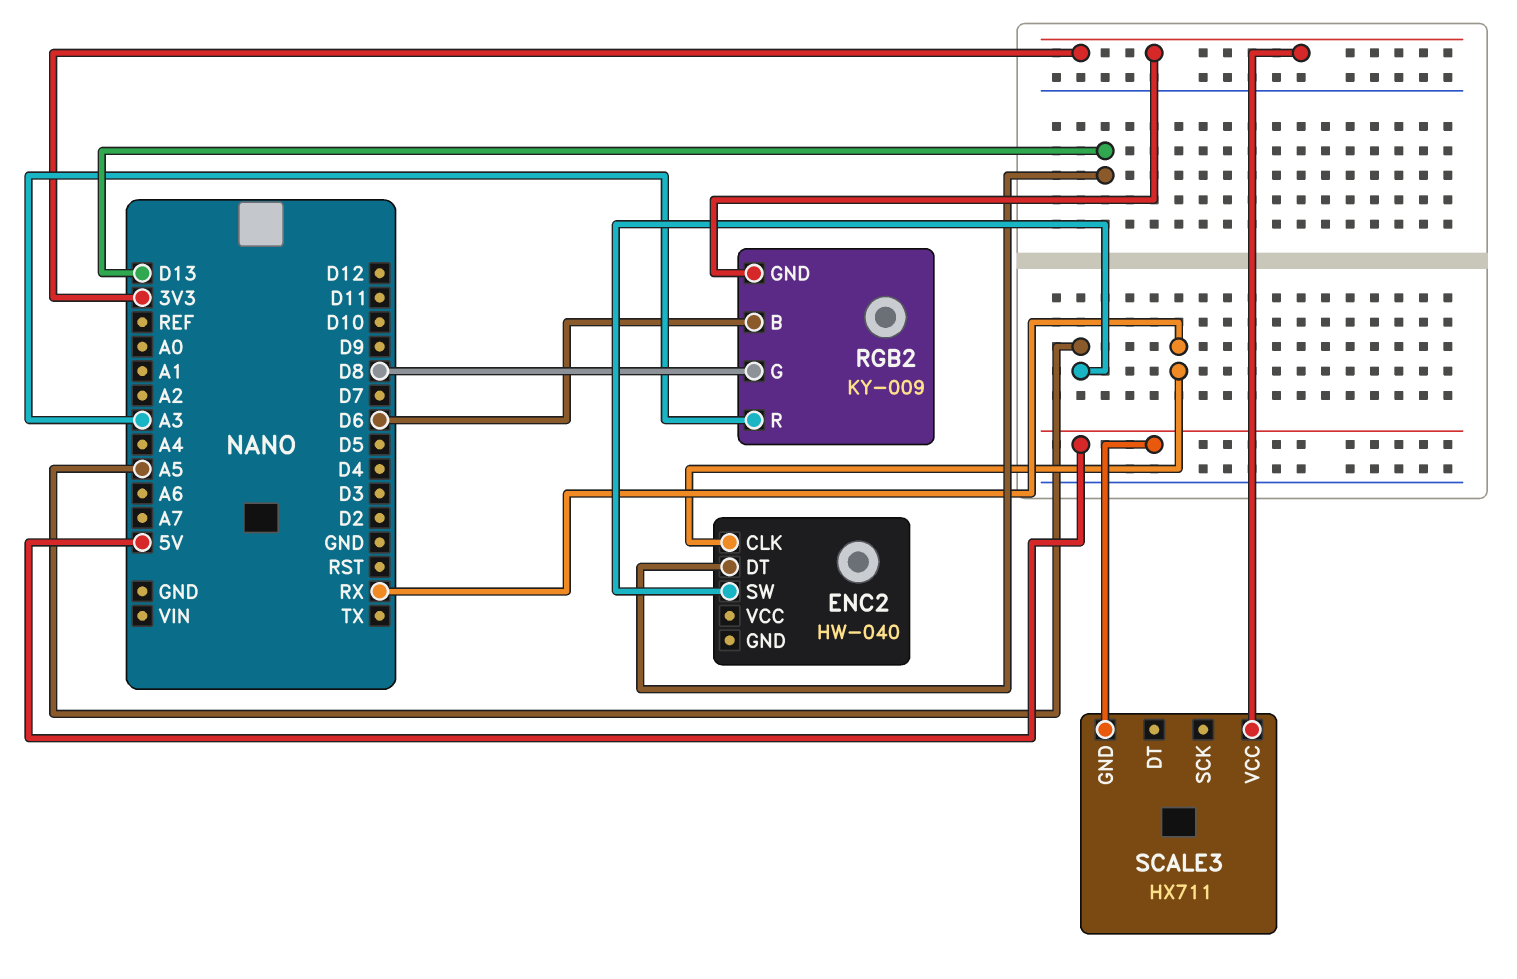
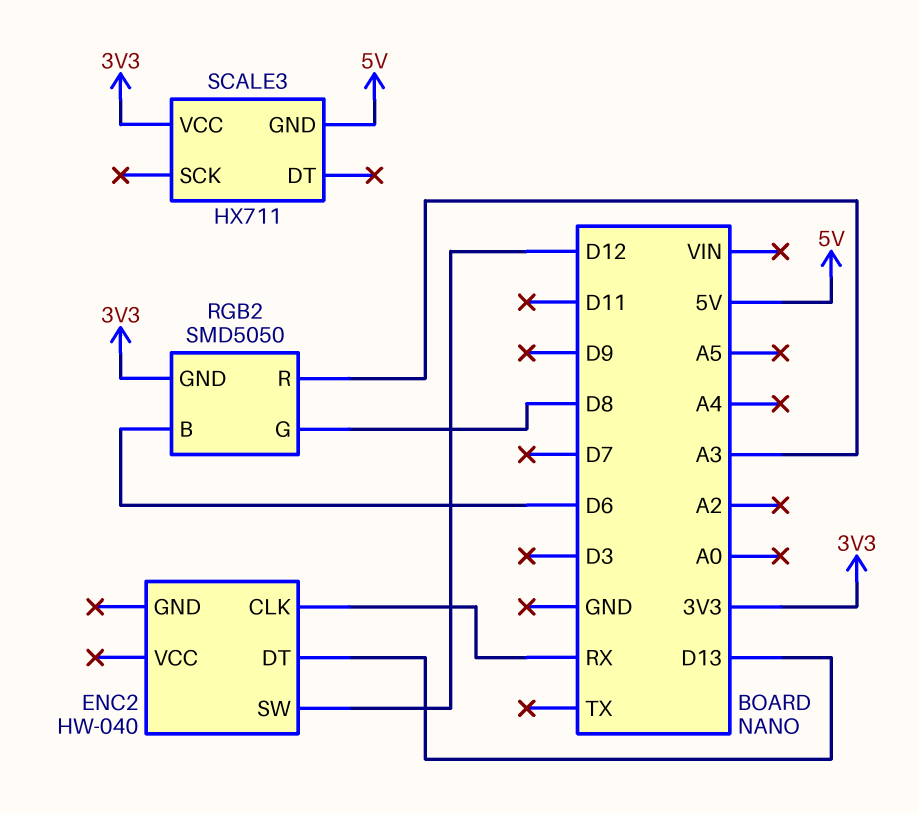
ENC2 pin SW: A5 -> D12
RGB2: KY-009 -> SMD5050

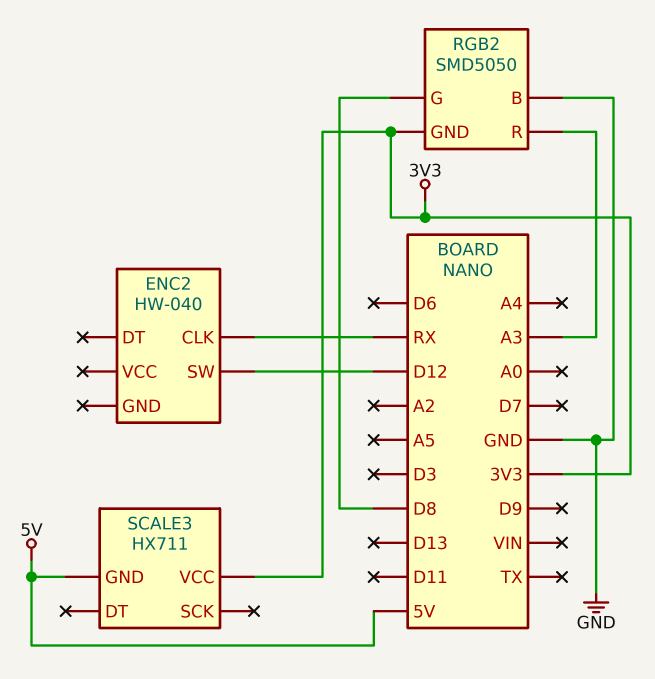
ENC2 pin DT: D13 -> none
RGB2 pin B: D6 -> GND

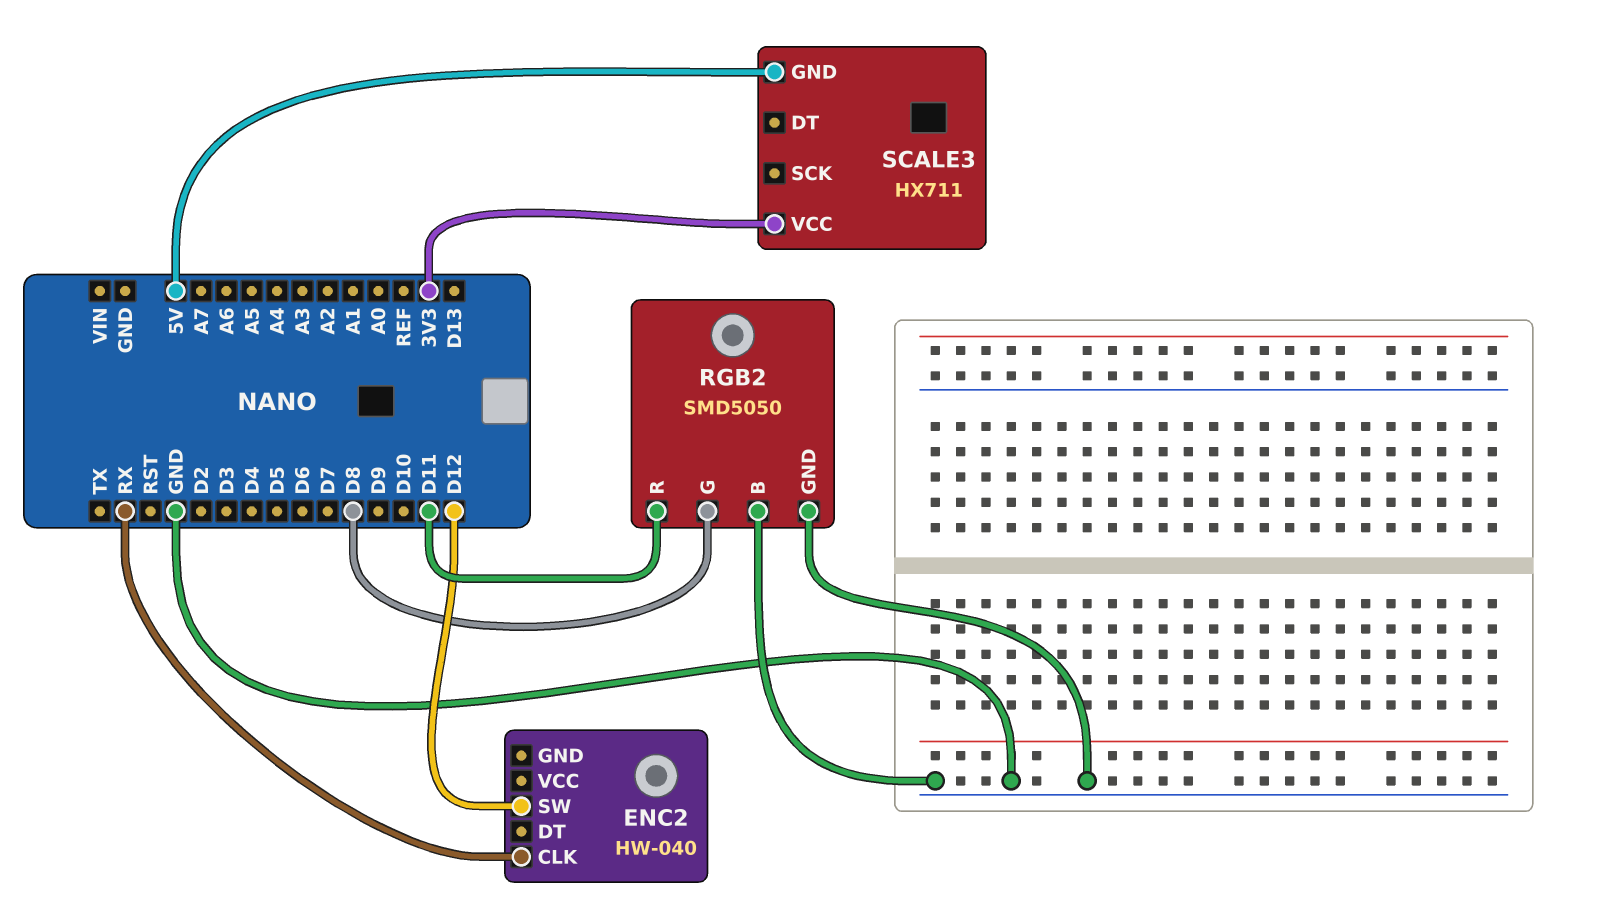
RGB2 pin GND: 3V3 -> GND
RGB2 pin R: A3 -> D11

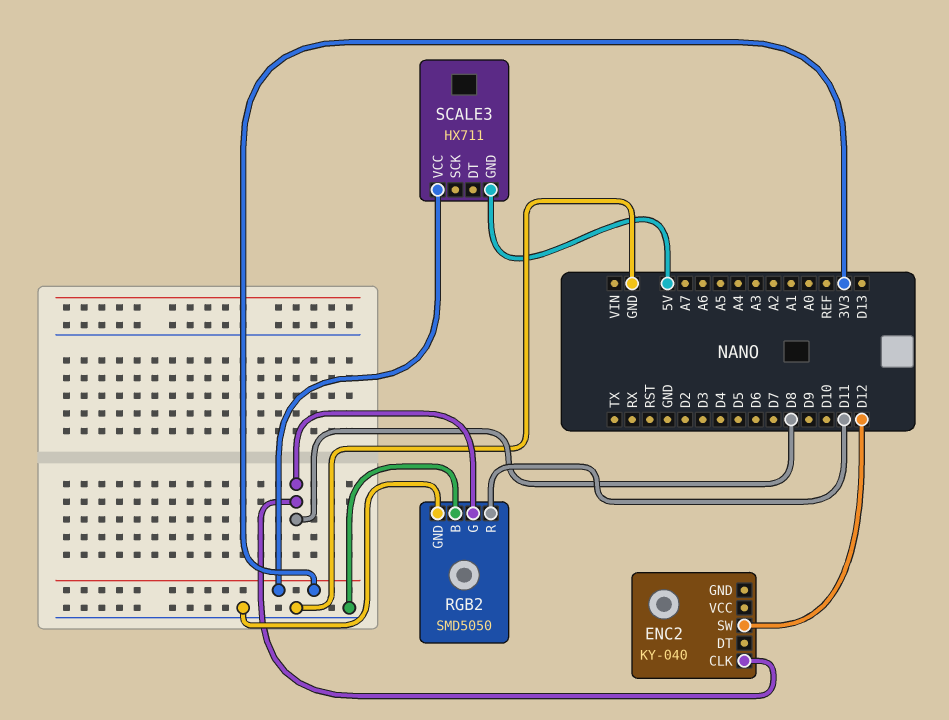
ENC2: HW-040 -> KY-040
ENC2 pin CLK: RX -> D8

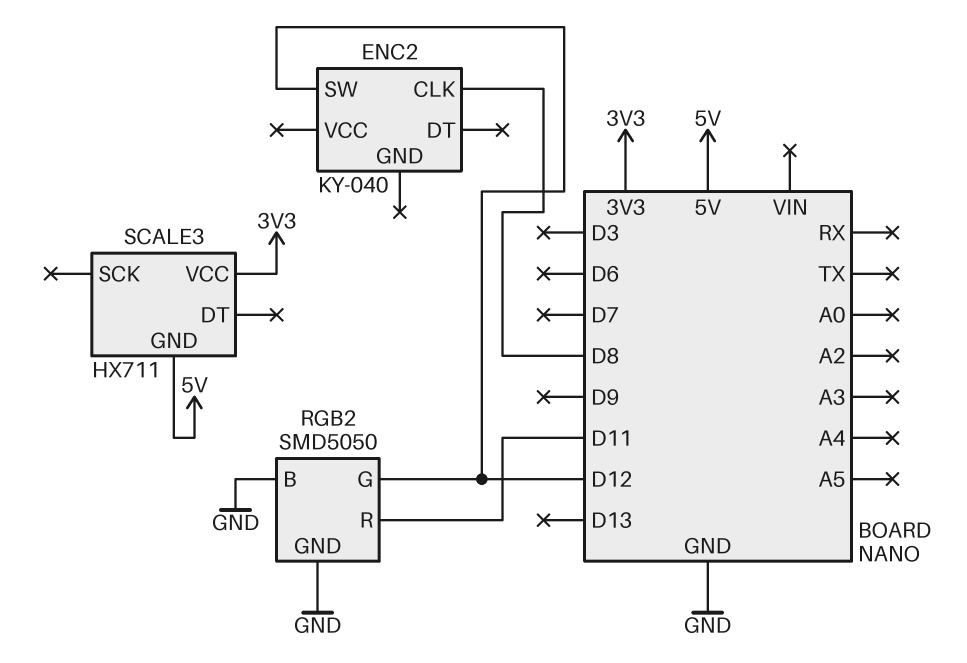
RGB2 pin G: D8 -> D12

